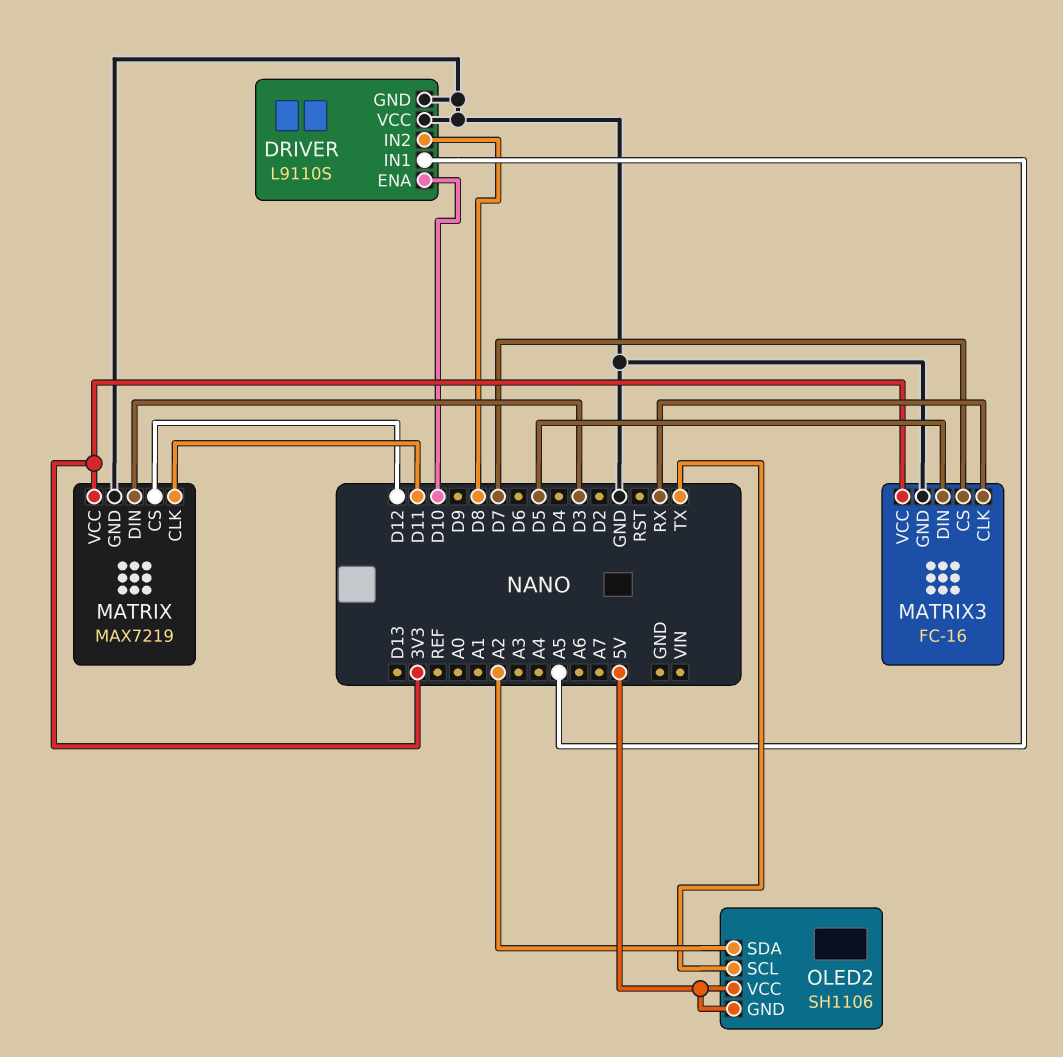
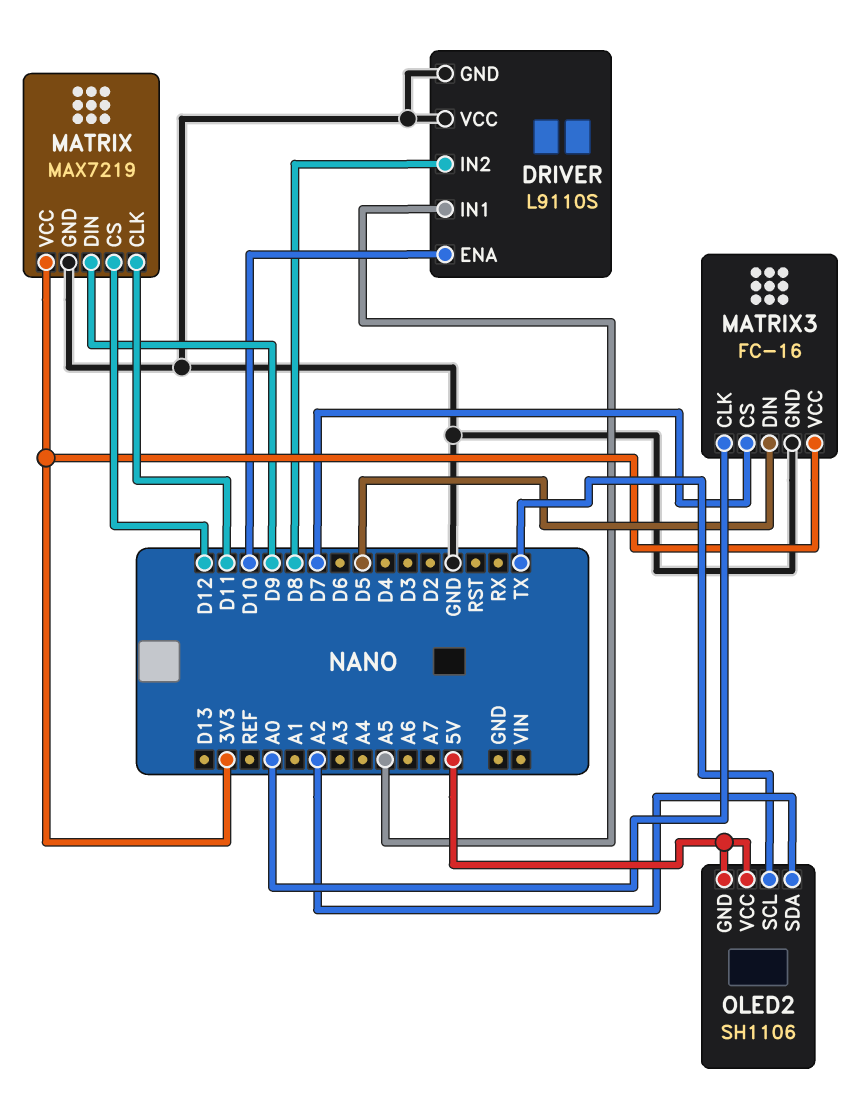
MATRIX pin DIN: D3 -> D9
MATRIX3 pin CLK: RX -> A0

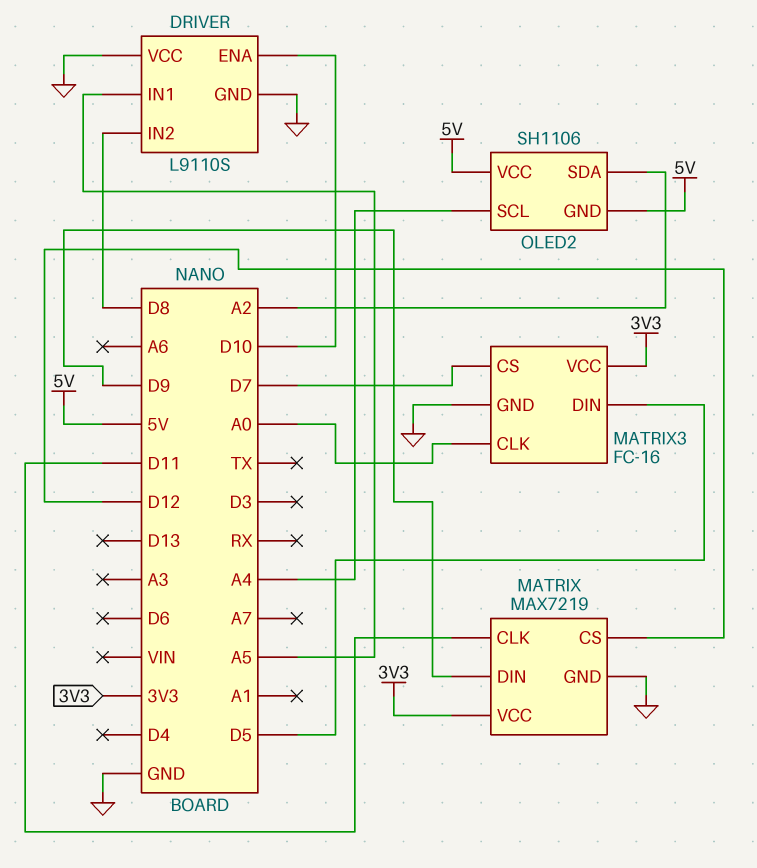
OLED2 pin SCL: TX -> A4

